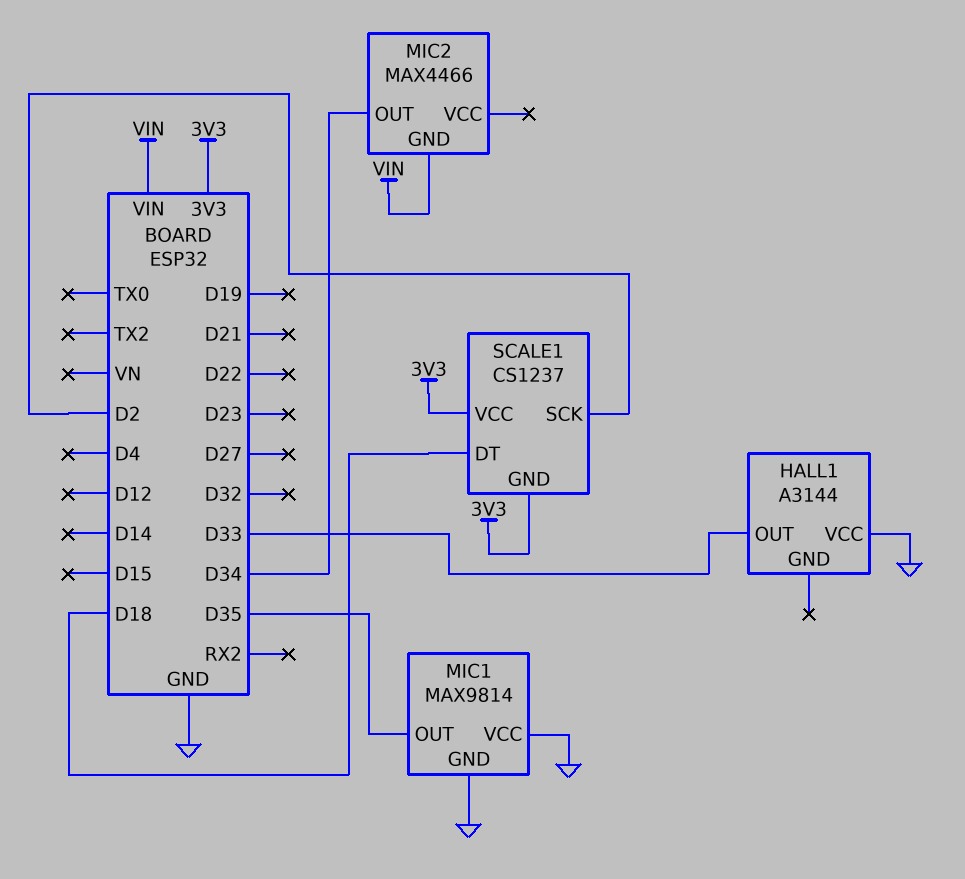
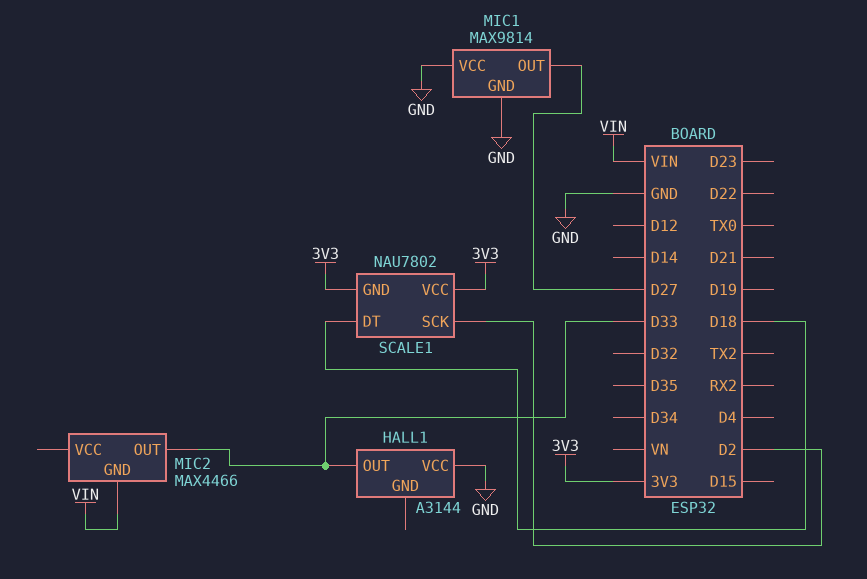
MIC1 pin OUT: D35 -> D27
MIC2 pin OUT: D34 -> D33
SCALE1: CS1237 -> NAU7802

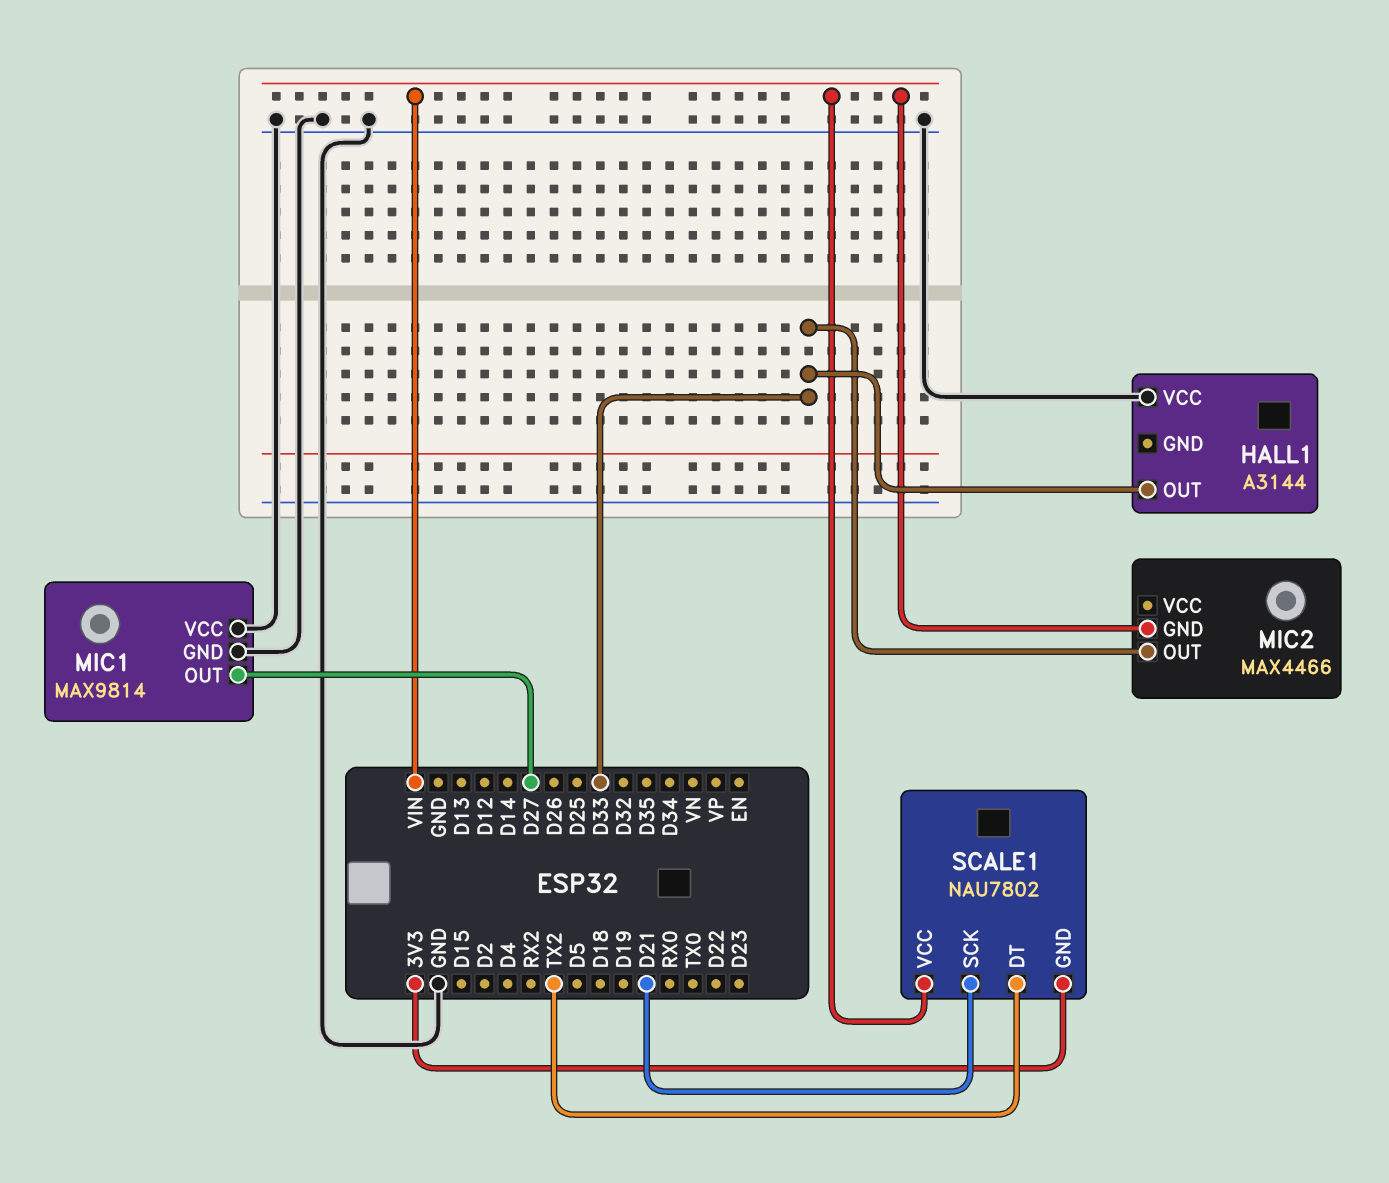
SCALE1 pin DT: D18 -> TX2
SCALE1 pin SCK: D2 -> D21
SCALE1 pin VCC: 3V3 -> VIN

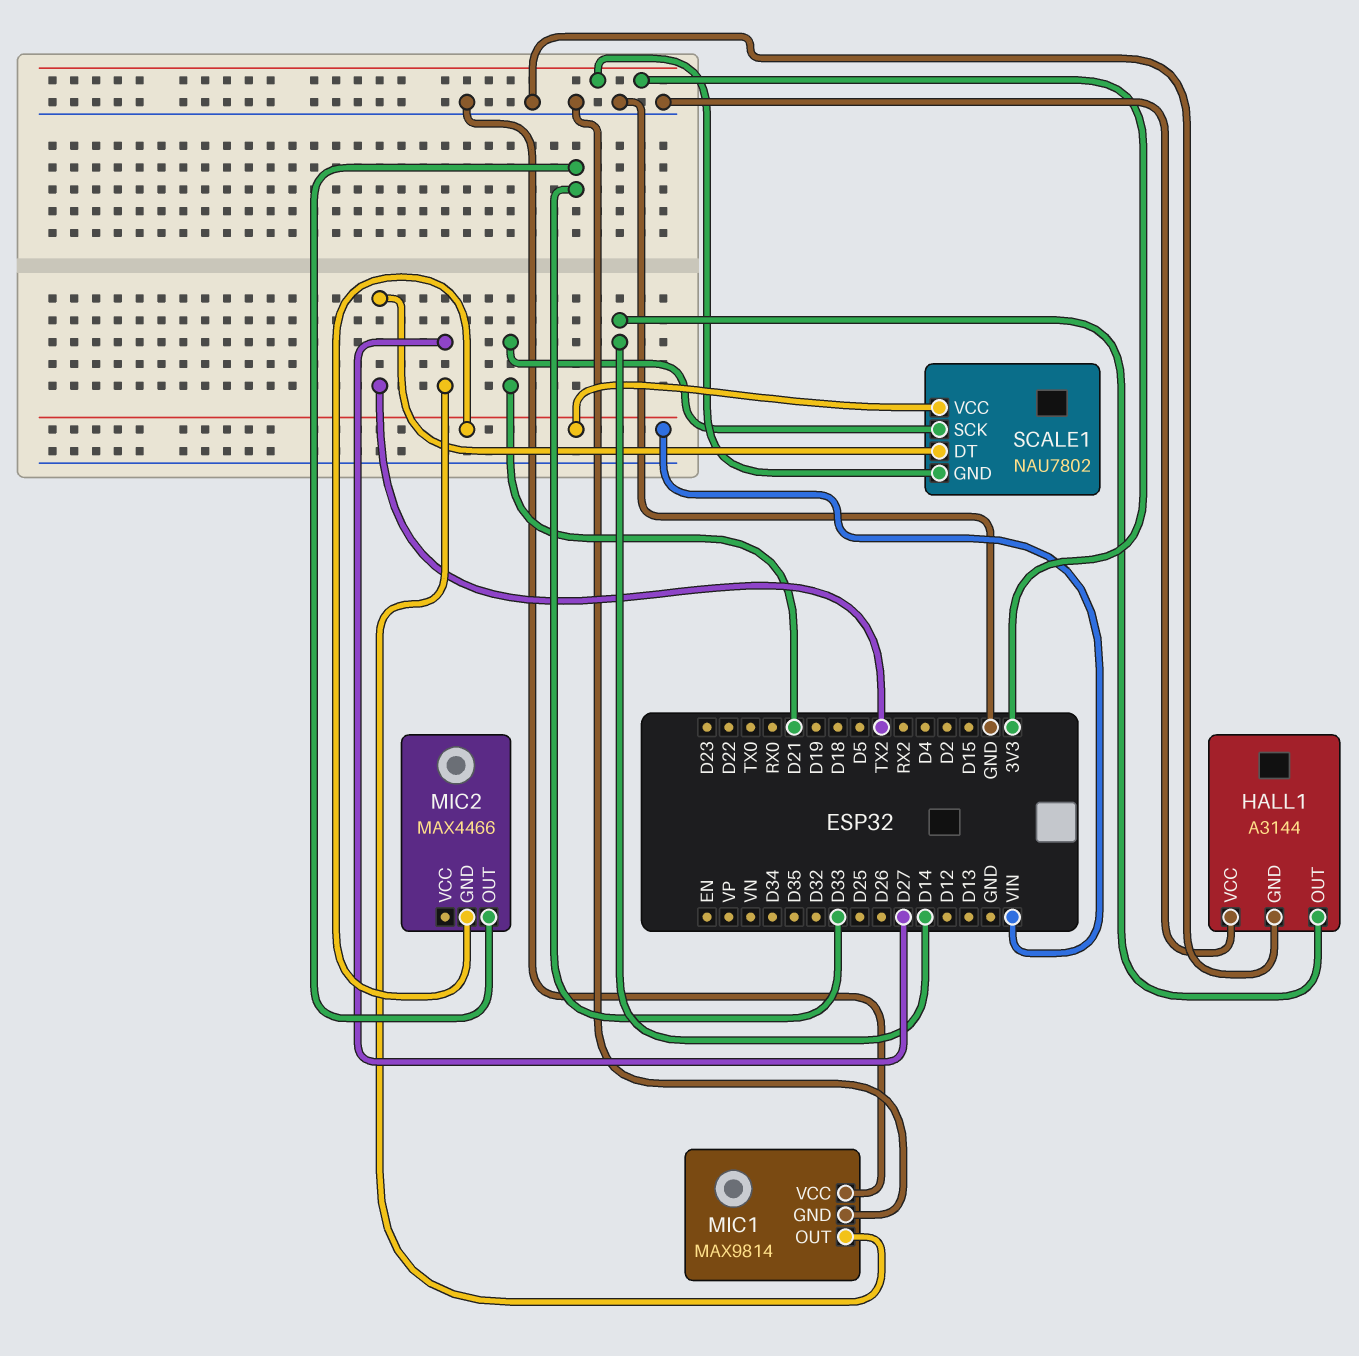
HALL1 pin GND: none -> GND
HALL1 pin OUT: D33 -> D14

